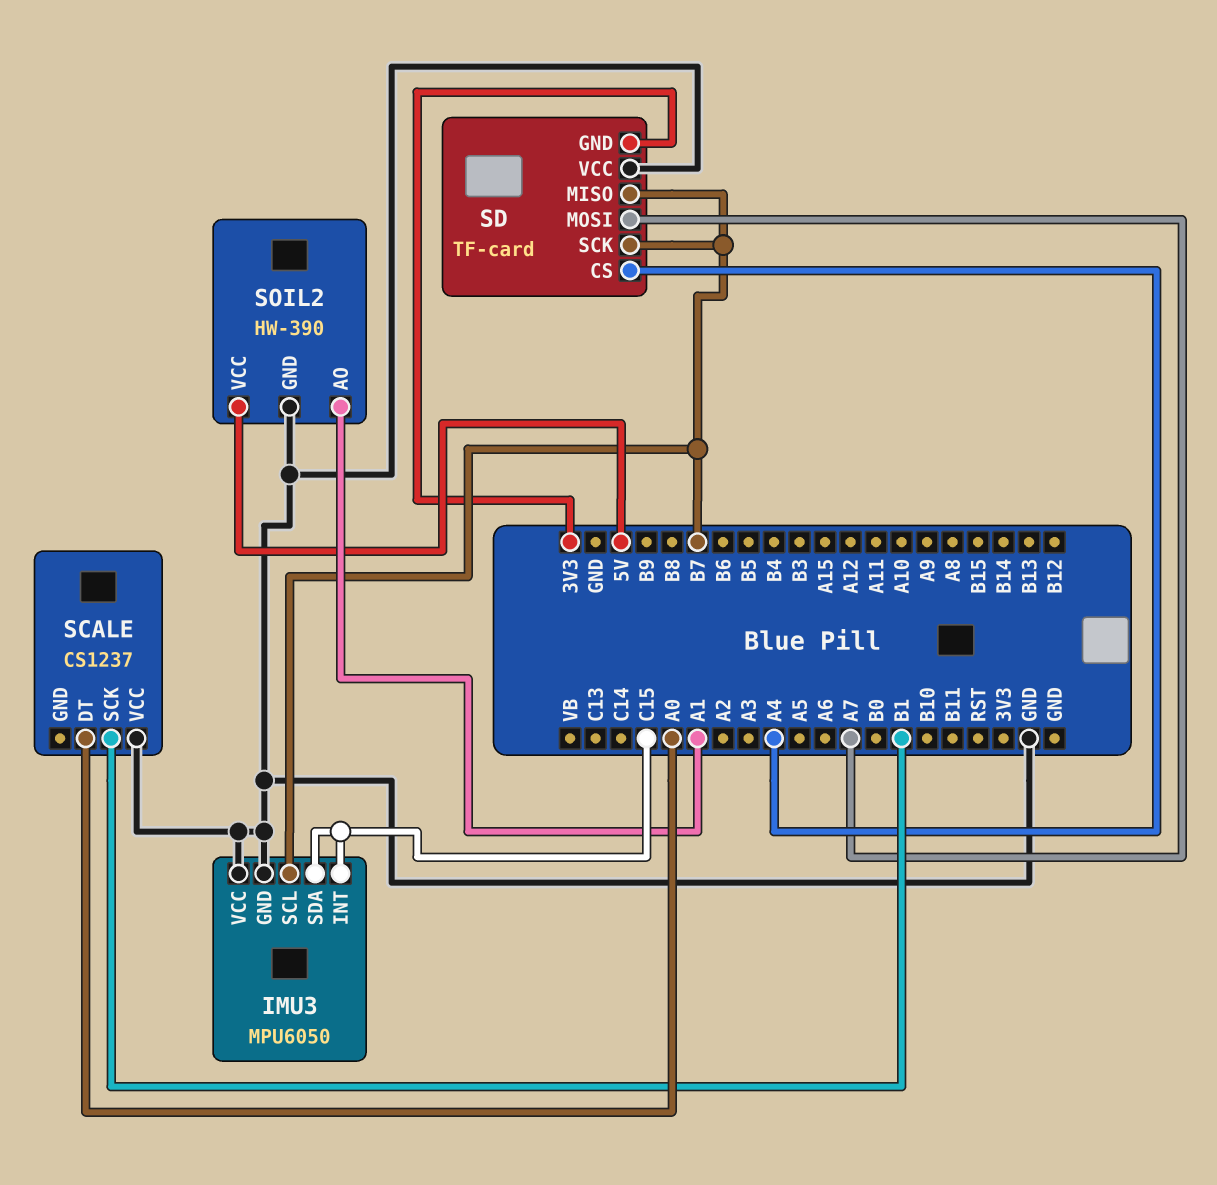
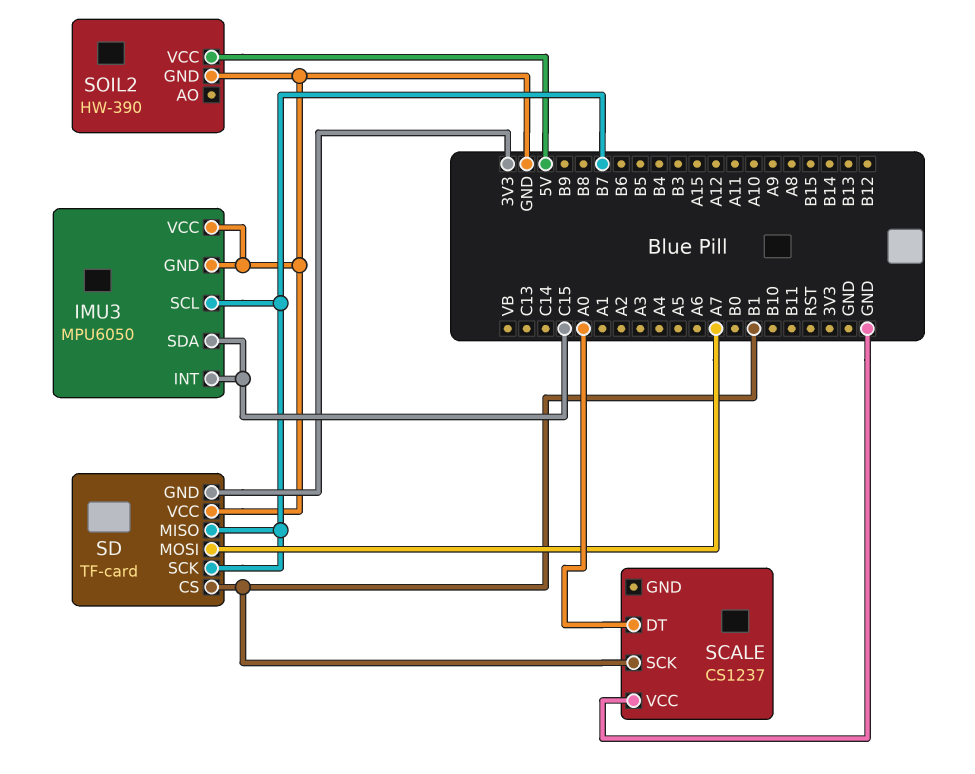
SD pin CS: A4 -> B1
SOIL2 pin AO: A1 -> none

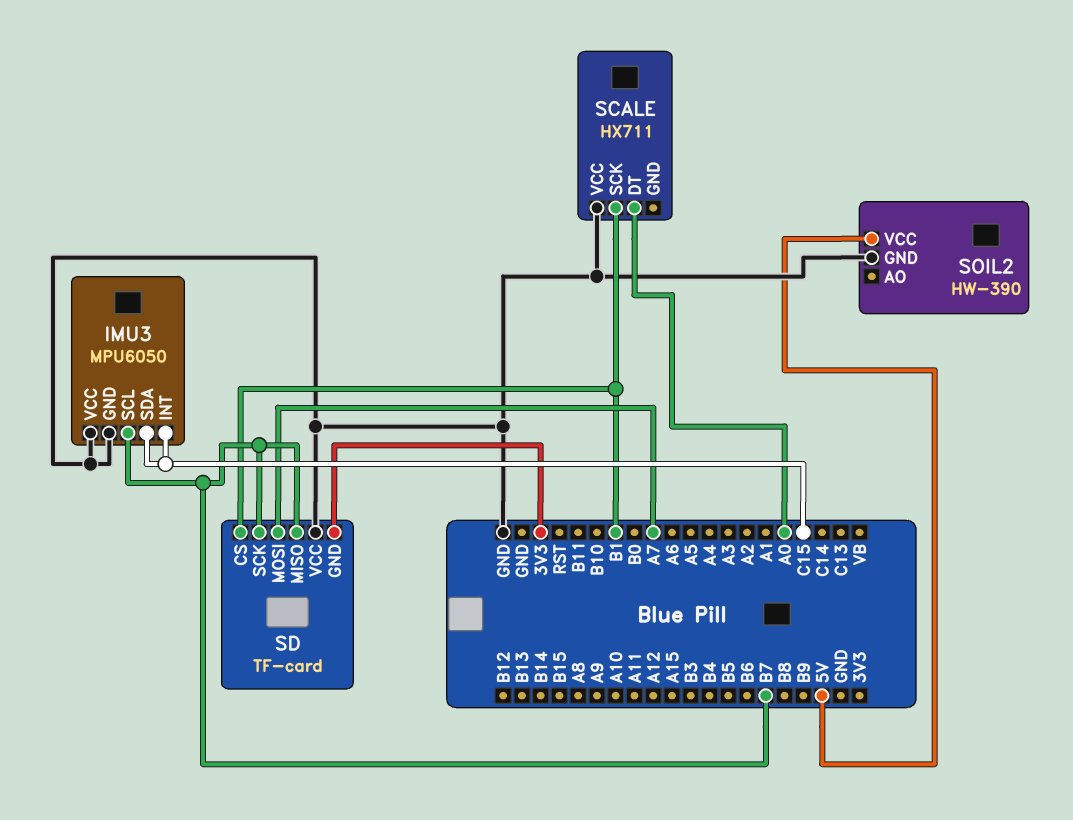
SCALE: CS1237 -> HX711

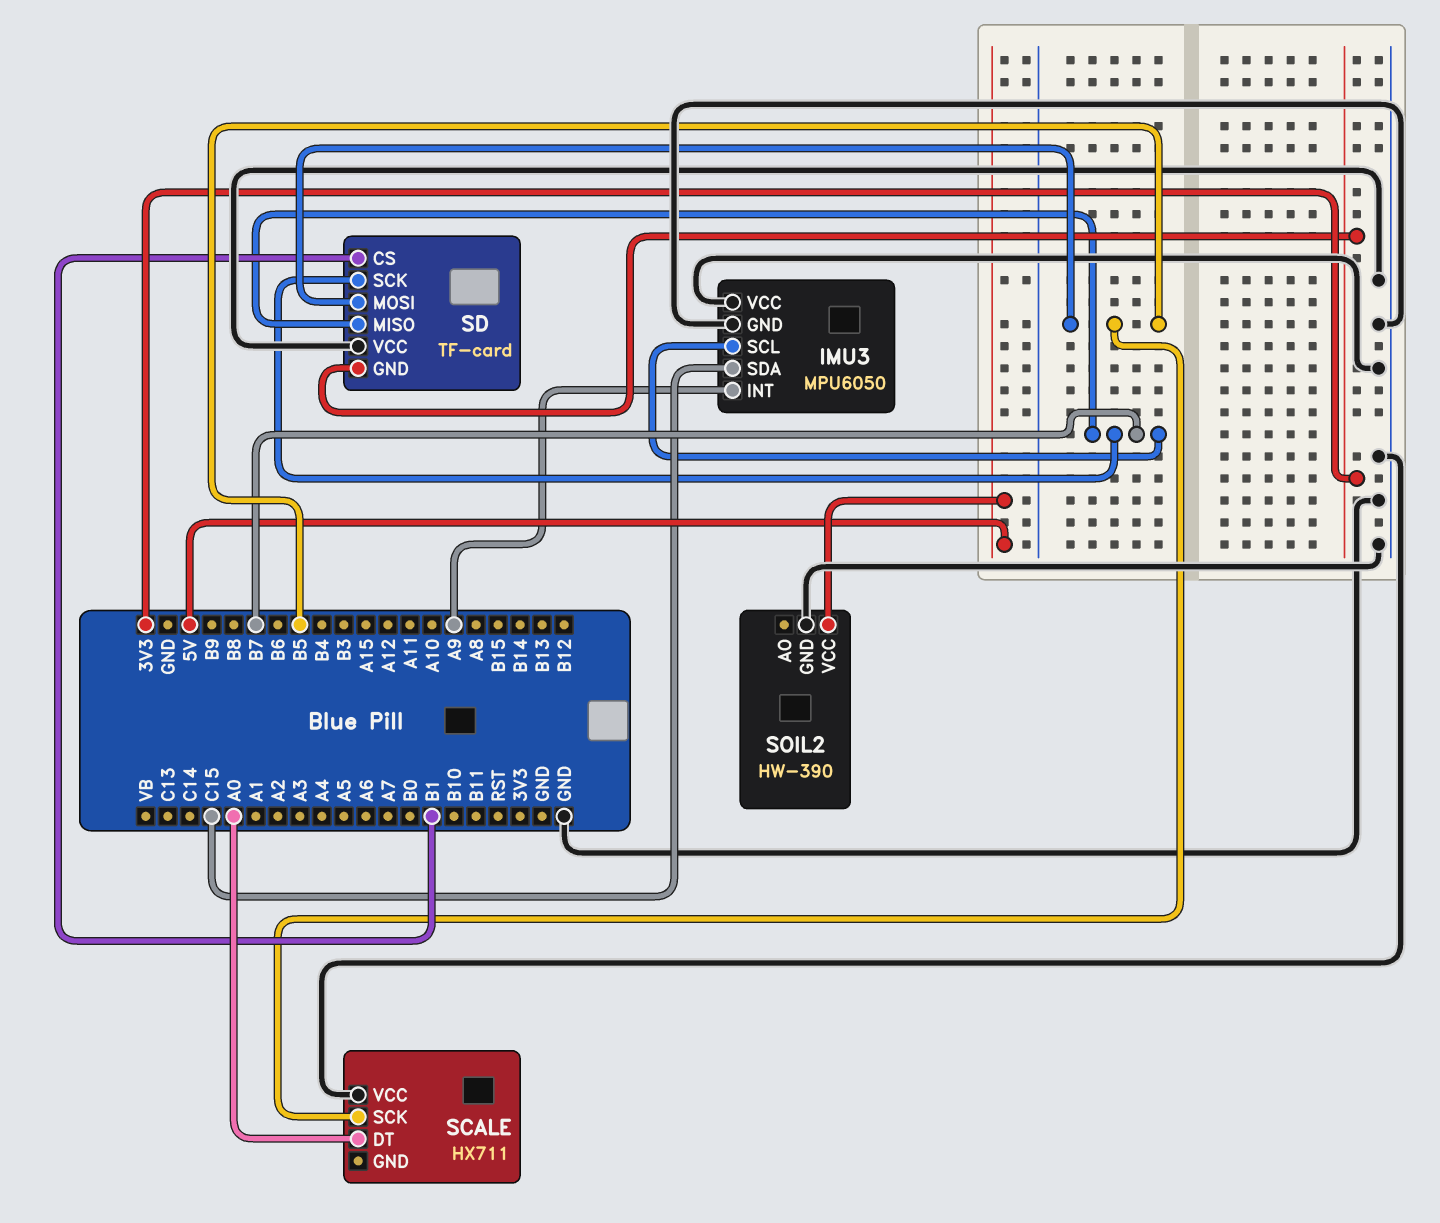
IMU3 pin INT: C15 -> A9
SCALE pin SCK: B1 -> B5
SD pin MOSI: A7 -> B5

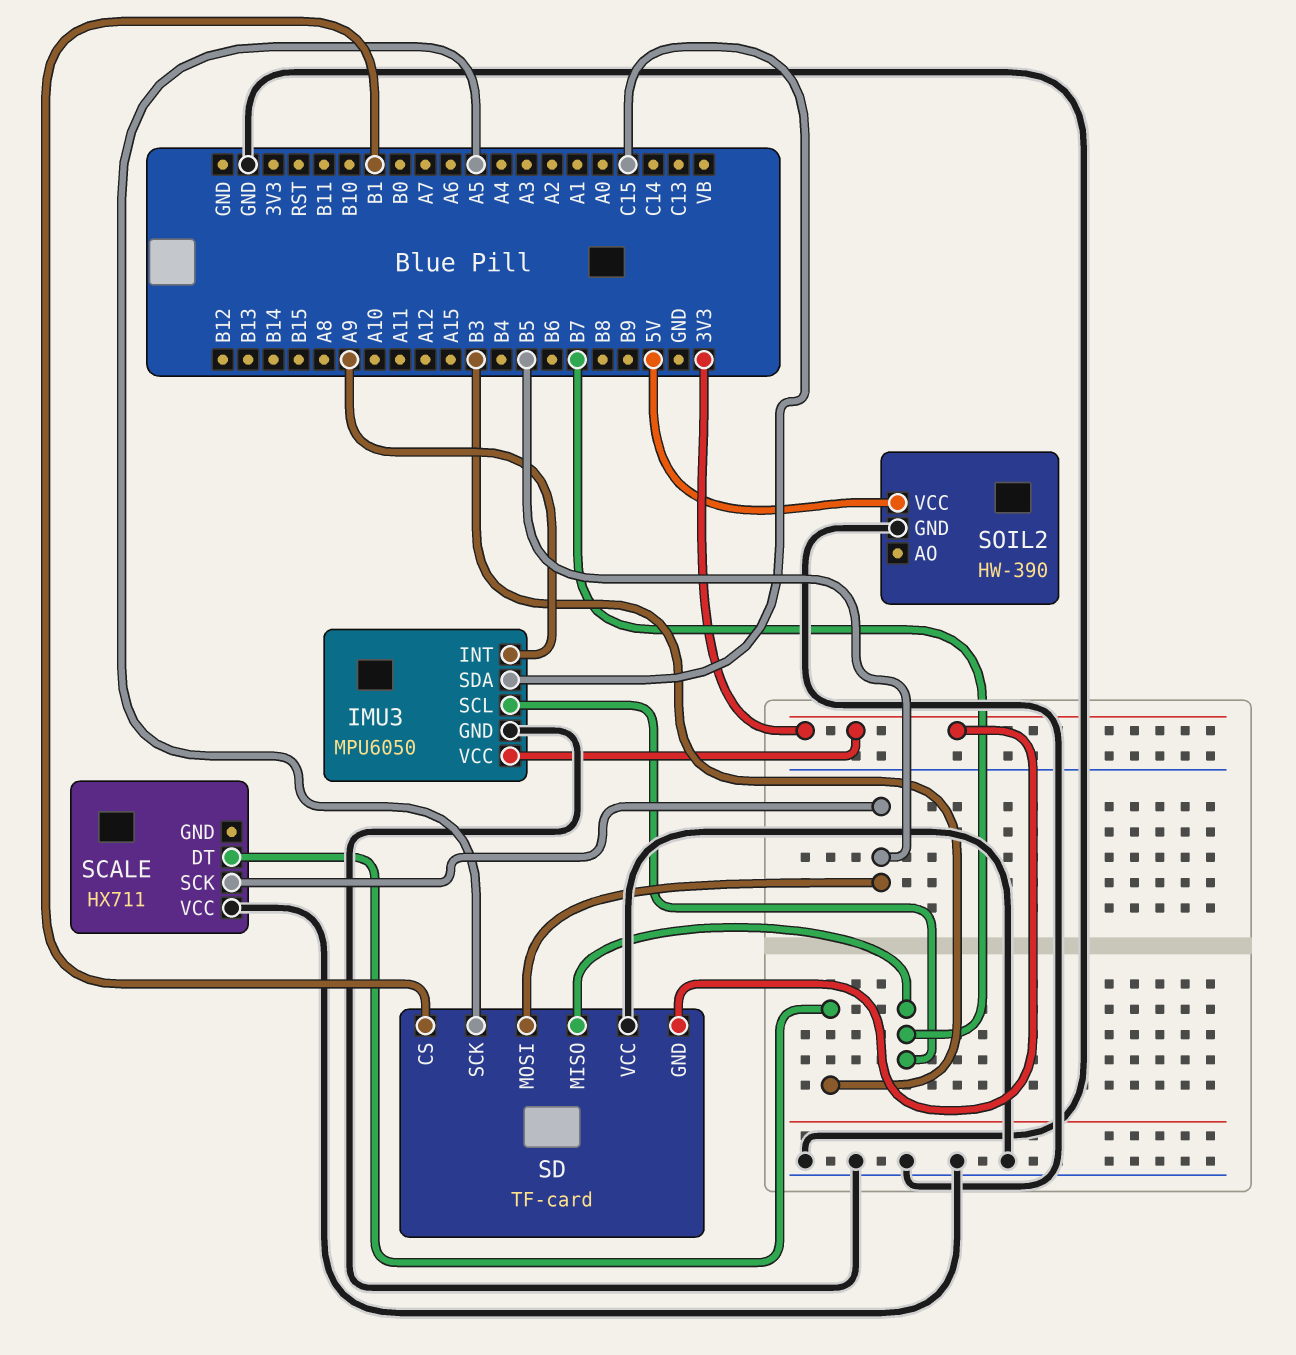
IMU3 pin VCC: GND -> 3V3
SCALE pin DT: A0 -> B3
SD pin SCK: B7 -> A5

